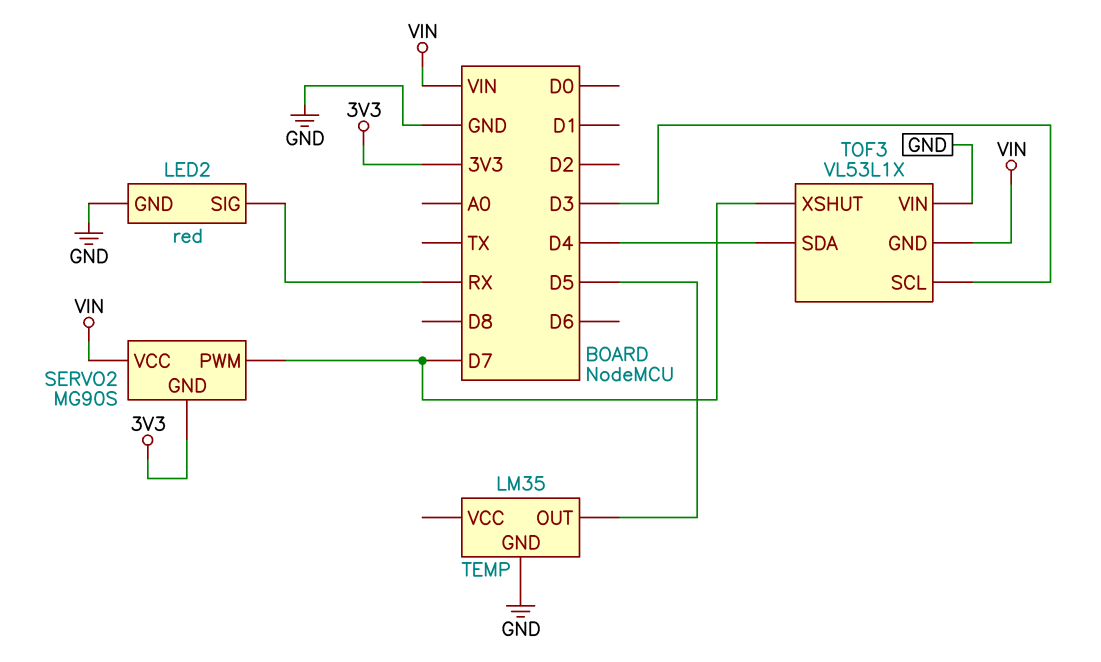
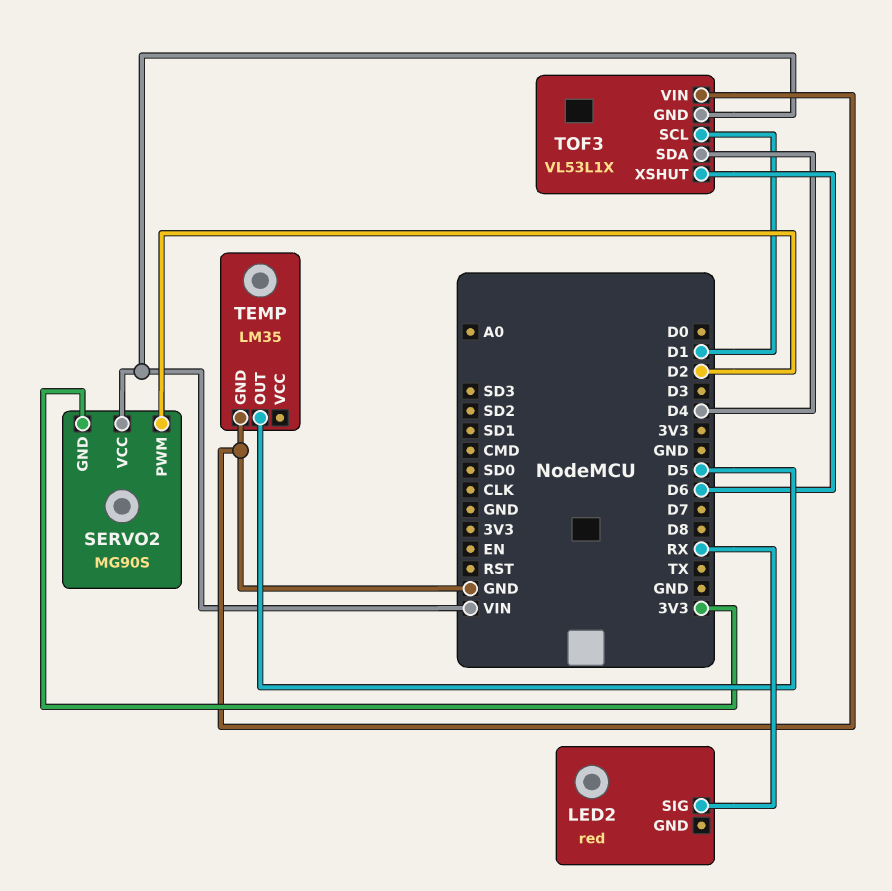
LED2 pin GND: GND -> none
SERVO2 pin PWM: D7 -> D2
TOF3 pin SCL: D3 -> D1
TOF3 pin XSHUT: D7 -> D6

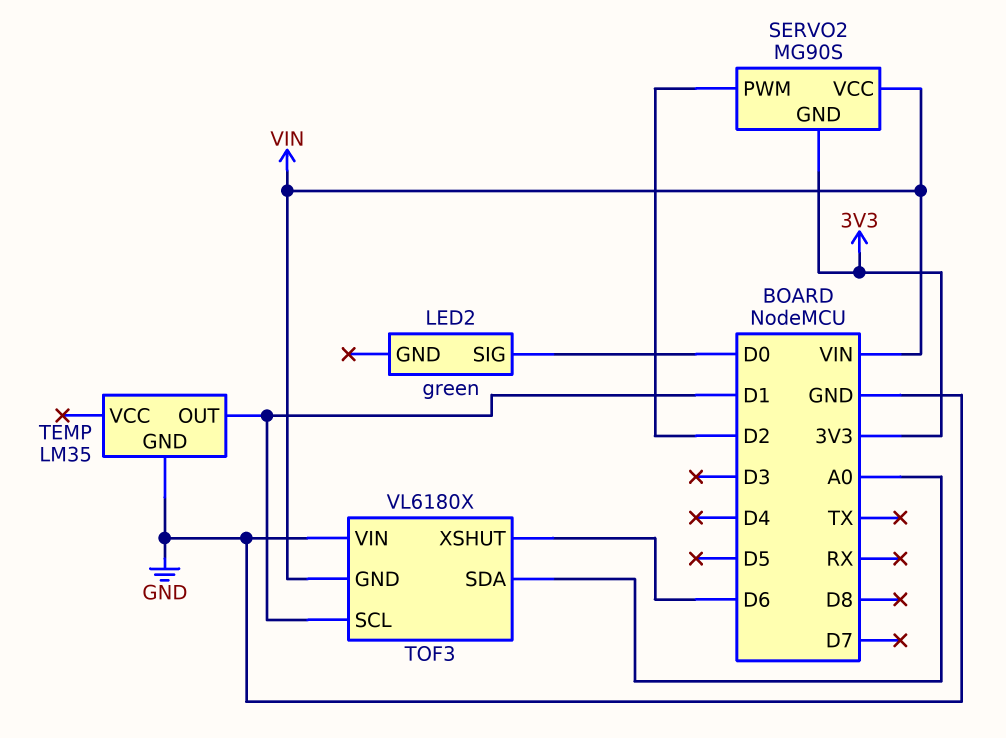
LED2: red -> green
LED2 pin SIG: RX -> D0
TEMP pin OUT: D5 -> D1
TOF3: VL53L1X -> VL6180X
TOF3 pin SDA: D4 -> A0

